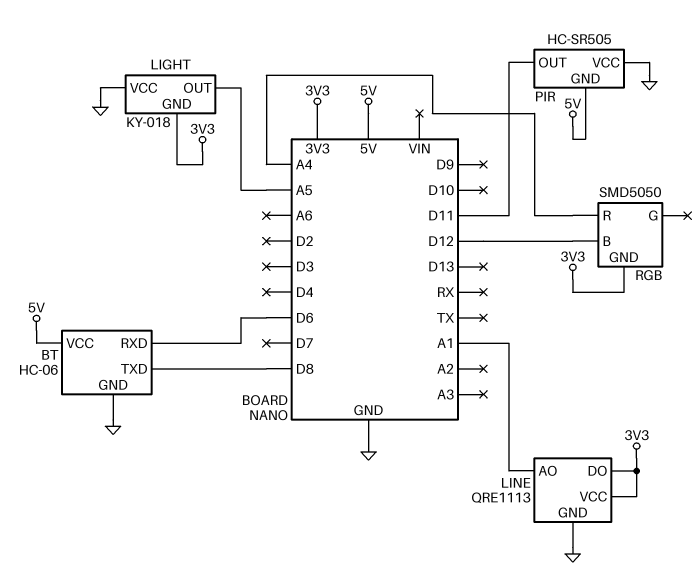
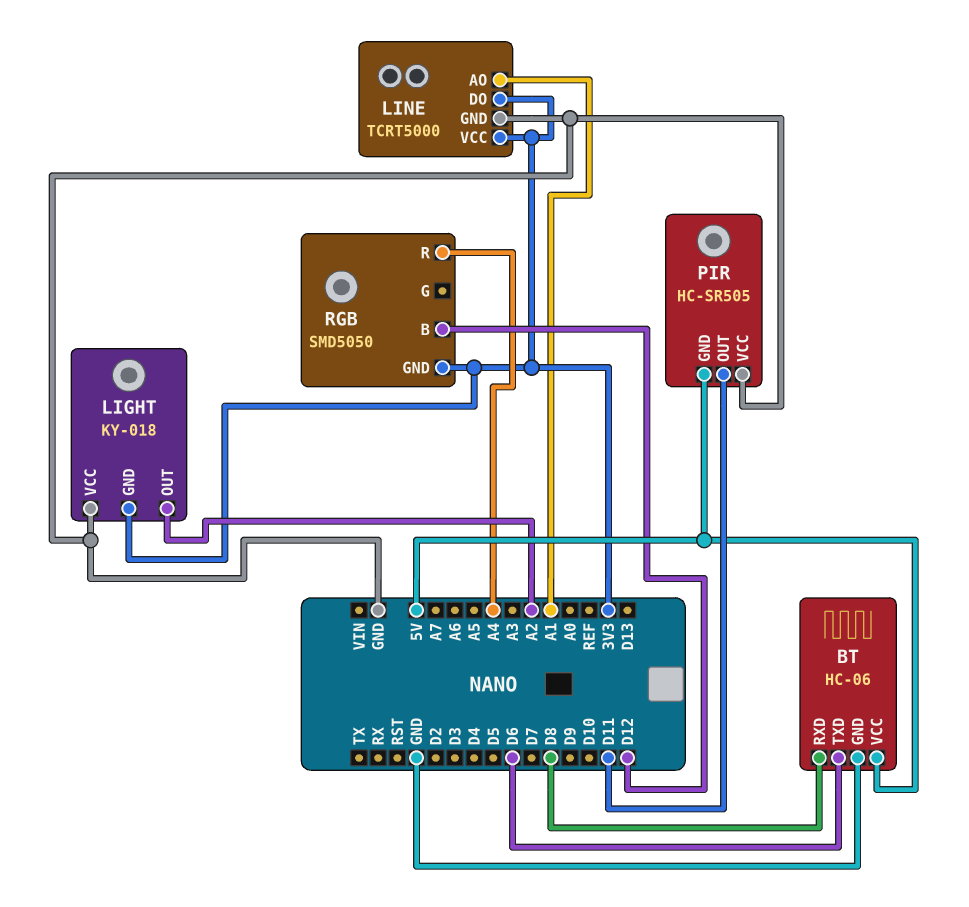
BT pin RXD: D6 -> D8
BT pin TXD: D8 -> D6
LIGHT pin OUT: A5 -> A2
LINE: QRE1113 -> TCRT5000

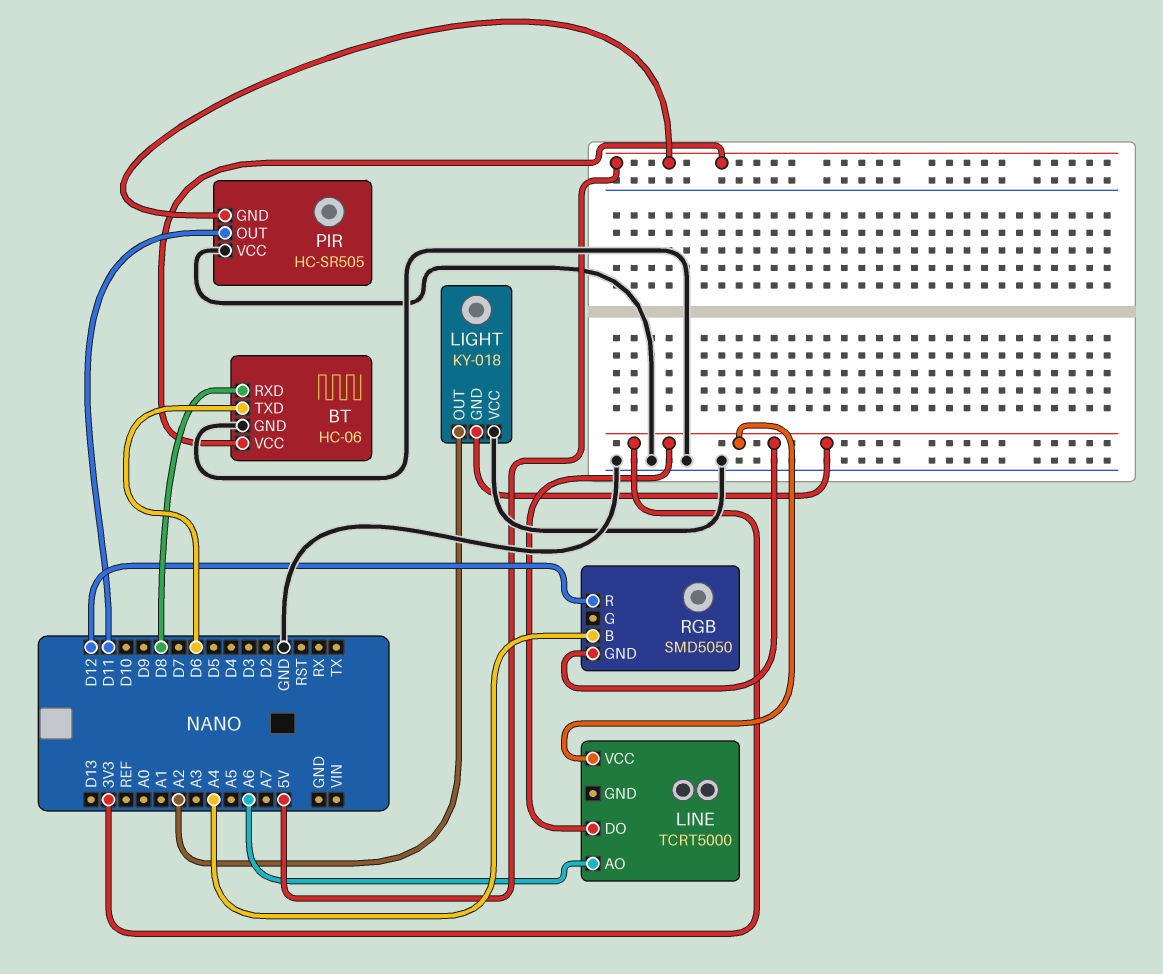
LINE pin AO: A1 -> A6
LINE pin GND: GND -> none
RGB pin B: D12 -> A4
RGB pin R: A4 -> D12

